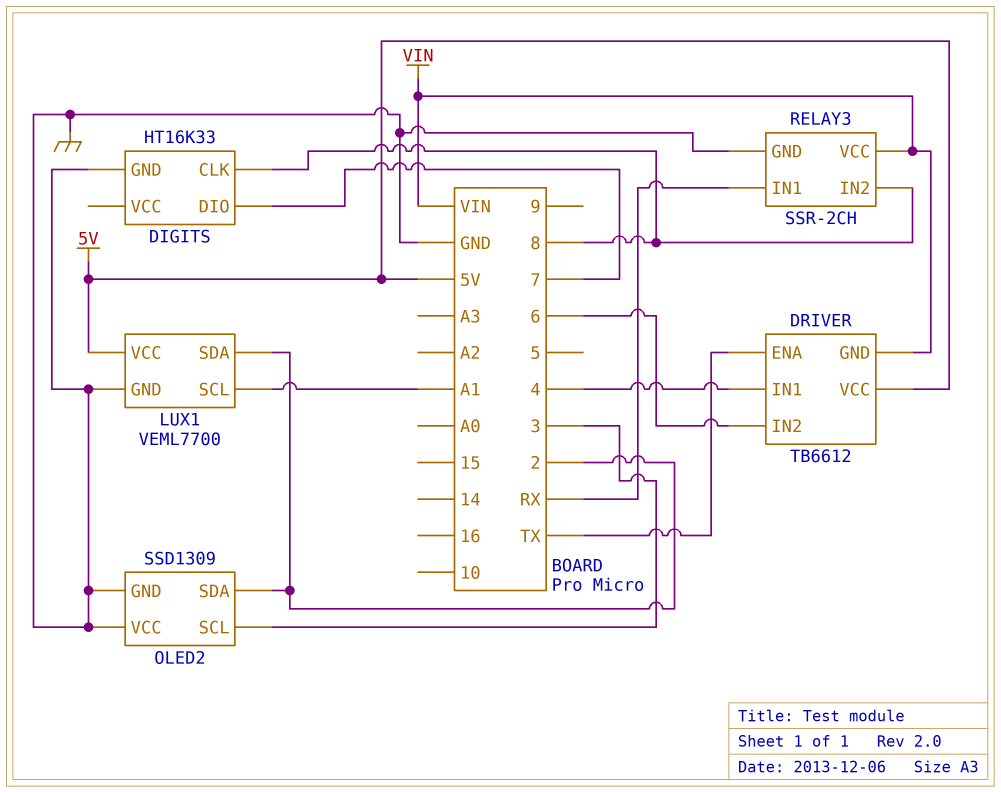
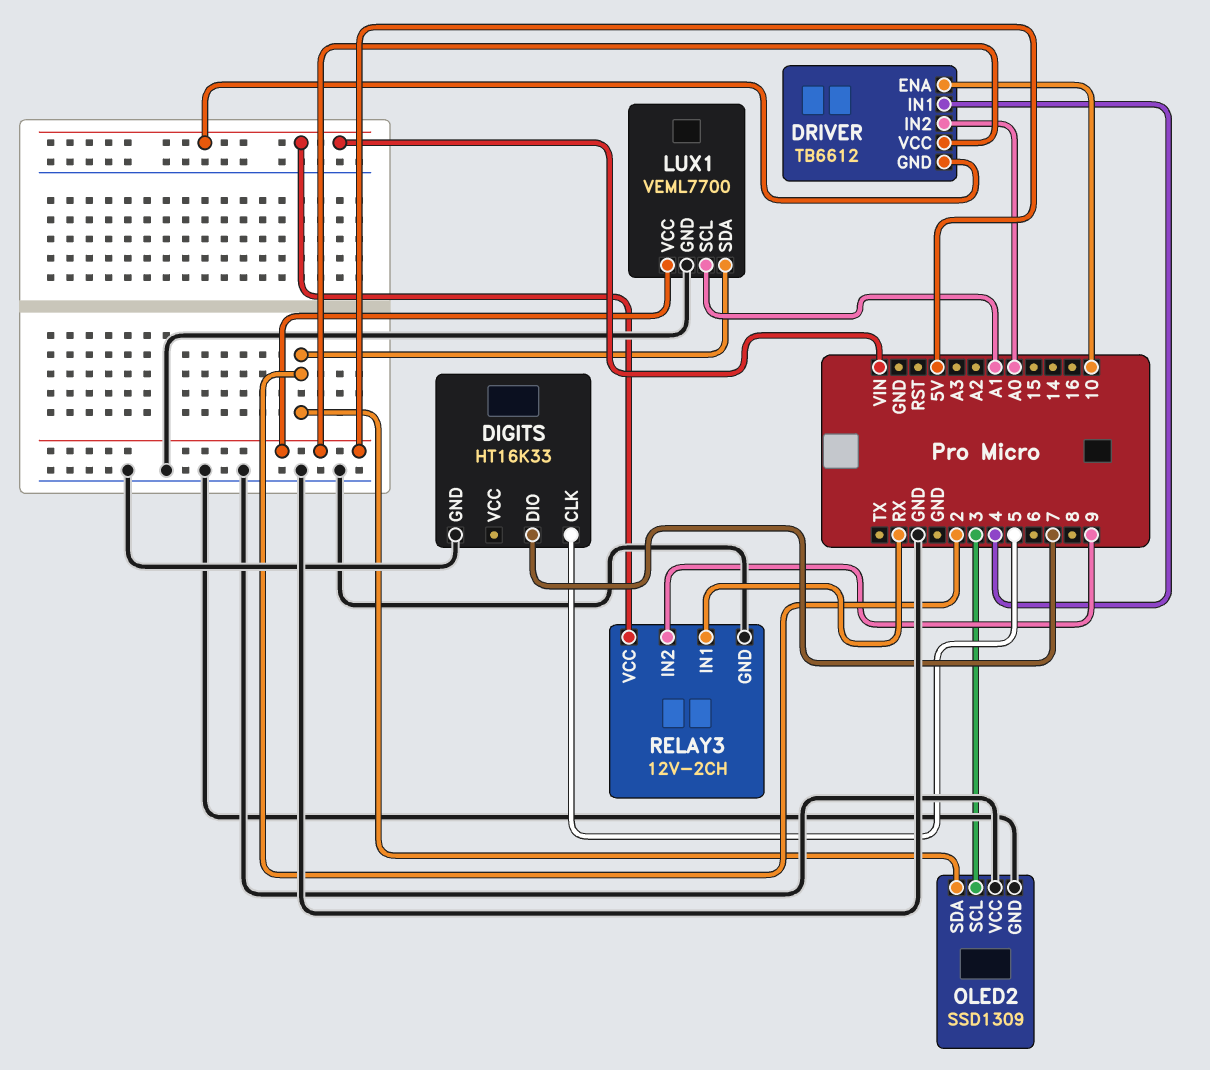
DIGITS pin CLK: 8 -> 5
DRIVER pin ENA: TX -> 10
DRIVER pin IN2: 6 -> A0
RELAY3: SSR-2CH -> 12V-2CH
RELAY3 pin IN2: 8 -> 9

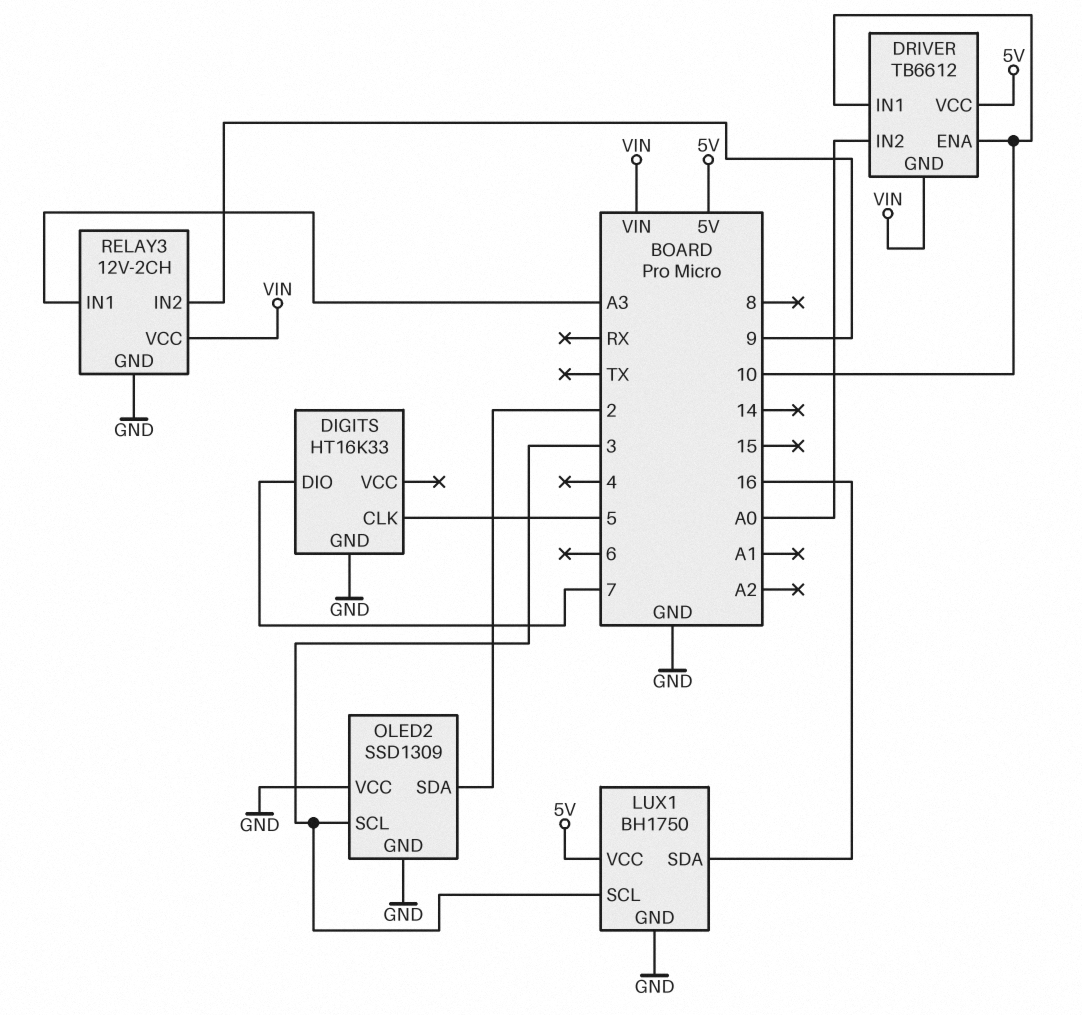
DRIVER pin IN1: 4 -> 10
LUX1: VEML7700 -> BH1750
LUX1 pin SCL: A1 -> 3
LUX1 pin SDA: 2 -> 16
RELAY3 pin IN1: RX -> A3

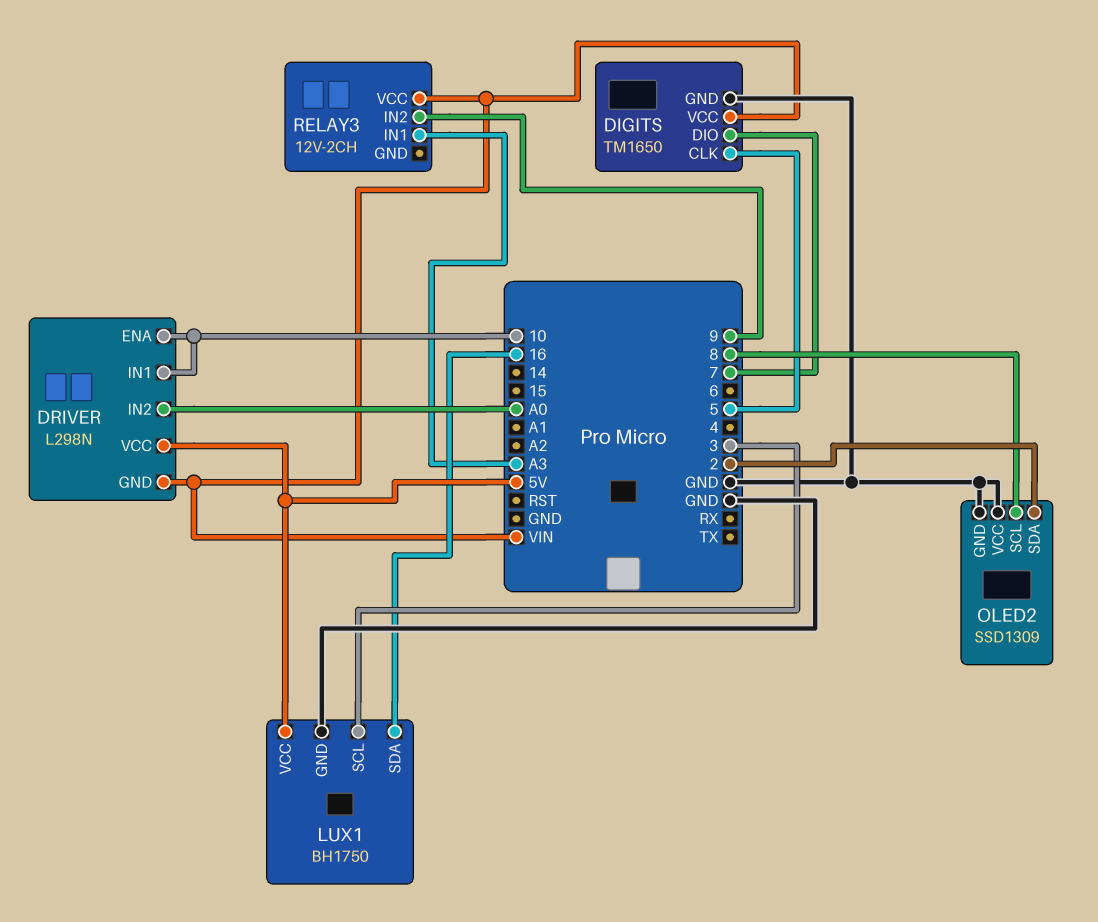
DIGITS: HT16K33 -> TM1650
DIGITS pin VCC: none -> VIN
DRIVER: TB6612 -> L298N
OLED2 pin SCL: 3 -> 8
RELAY3 pin GND: GND -> none

